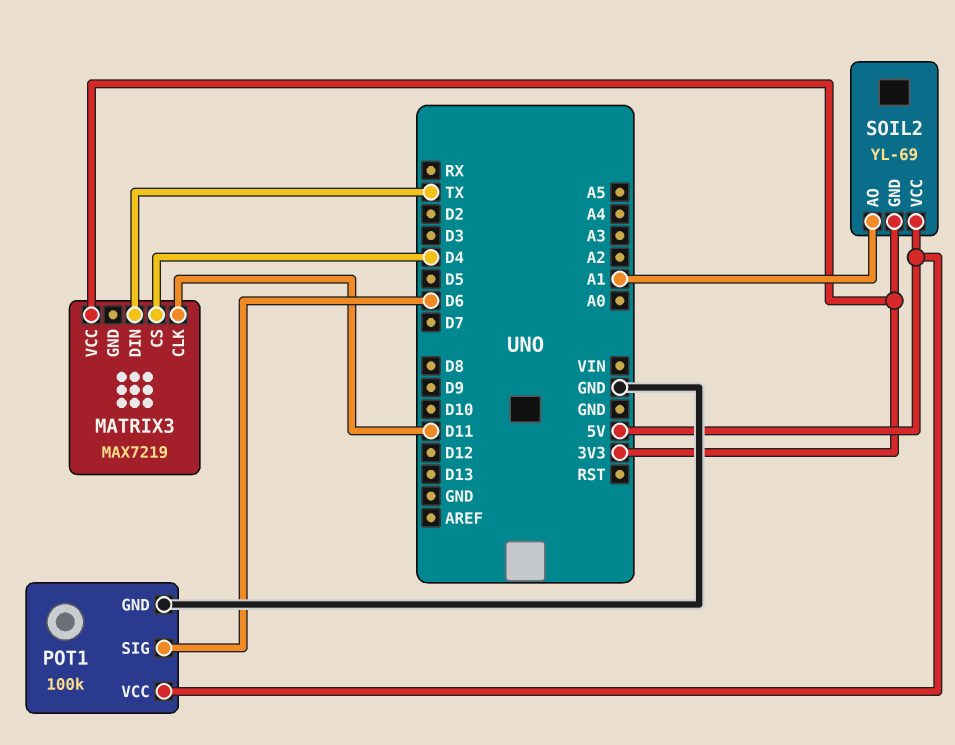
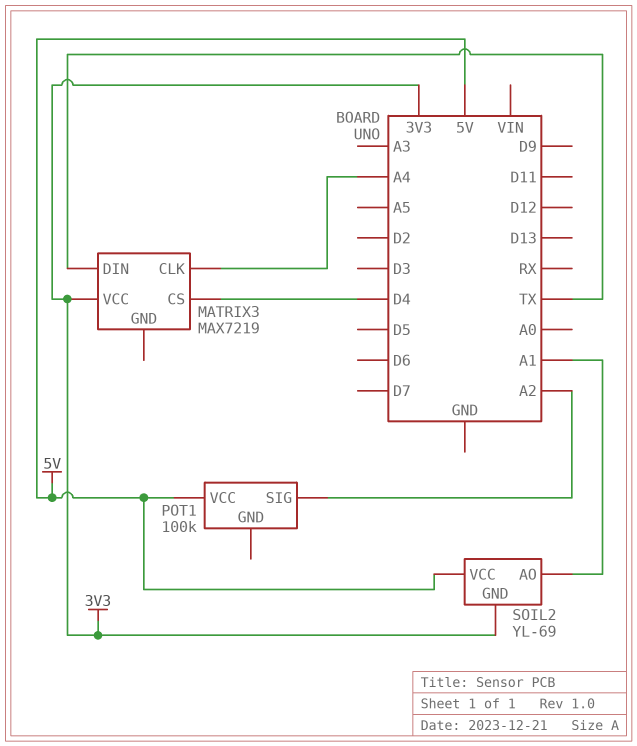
MATRIX3 pin CLK: D11 -> A4
POT1 pin GND: GND -> none
POT1 pin SIG: D6 -> A2

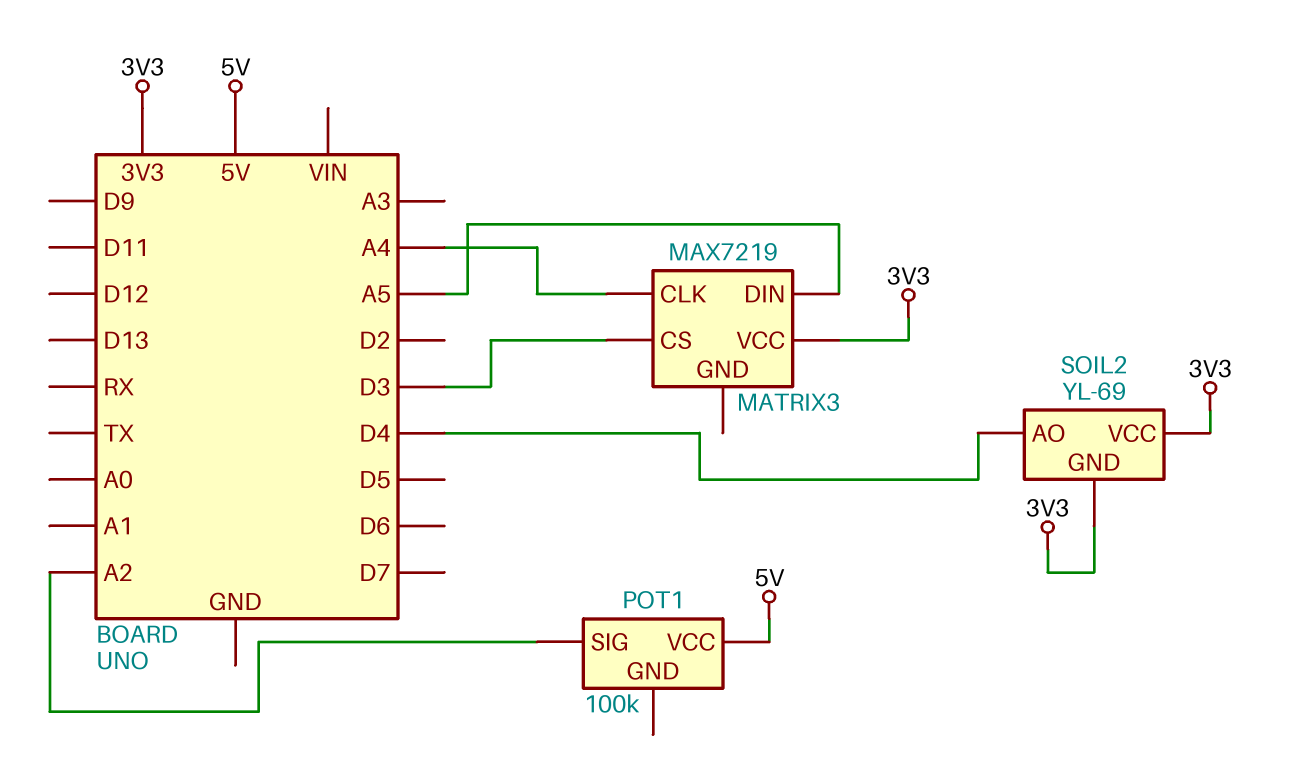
MATRIX3 pin CS: D4 -> D3
MATRIX3 pin DIN: TX -> A5
SOIL2 pin AO: A1 -> D4
SOIL2 pin VCC: 5V -> 3V3

